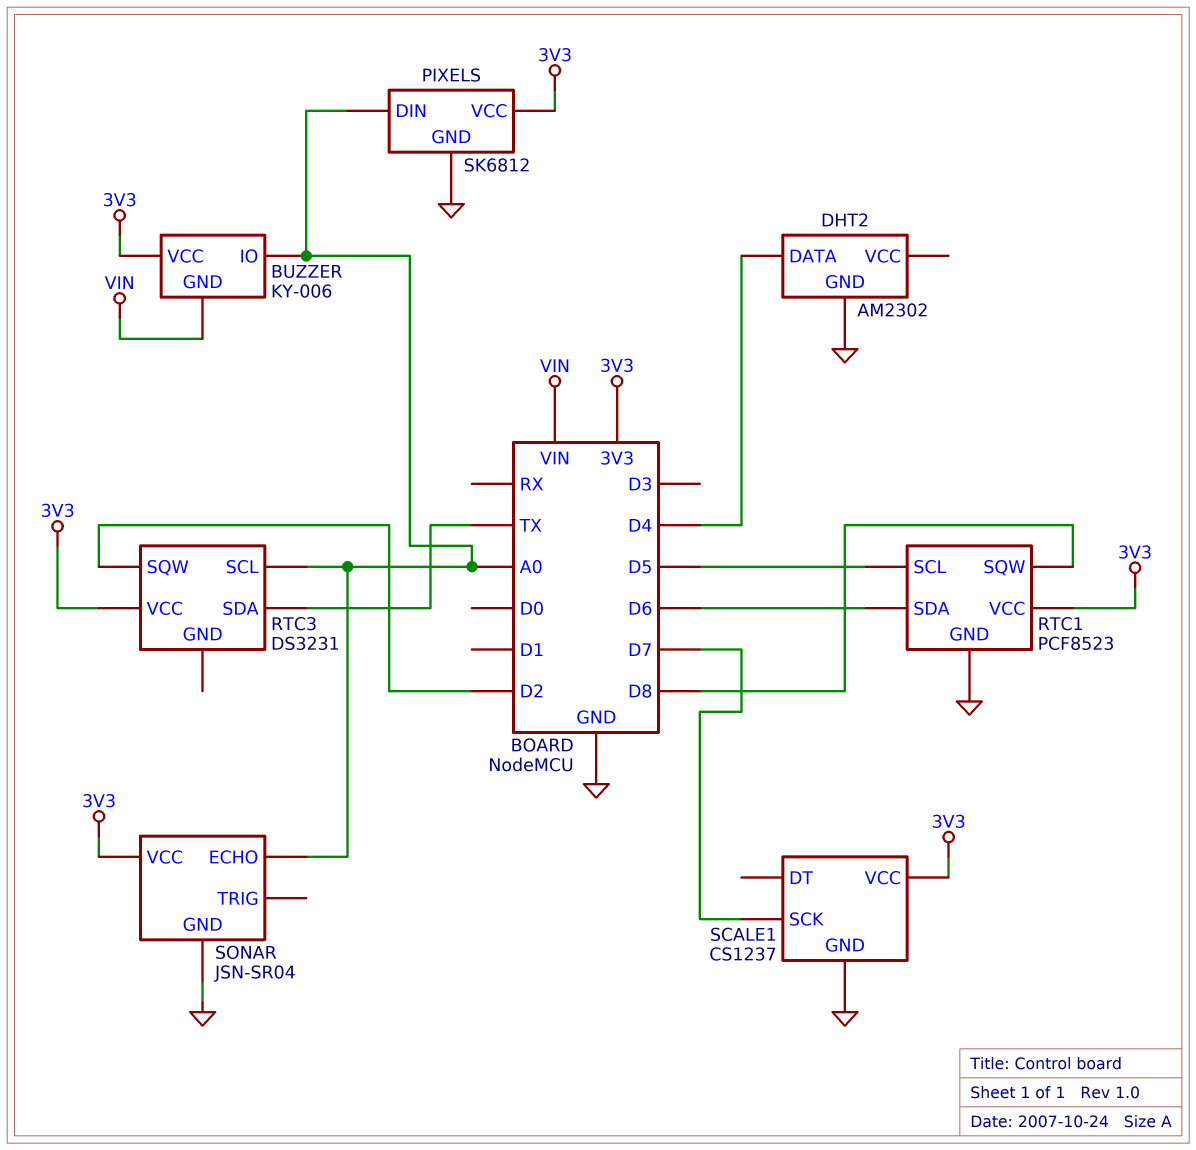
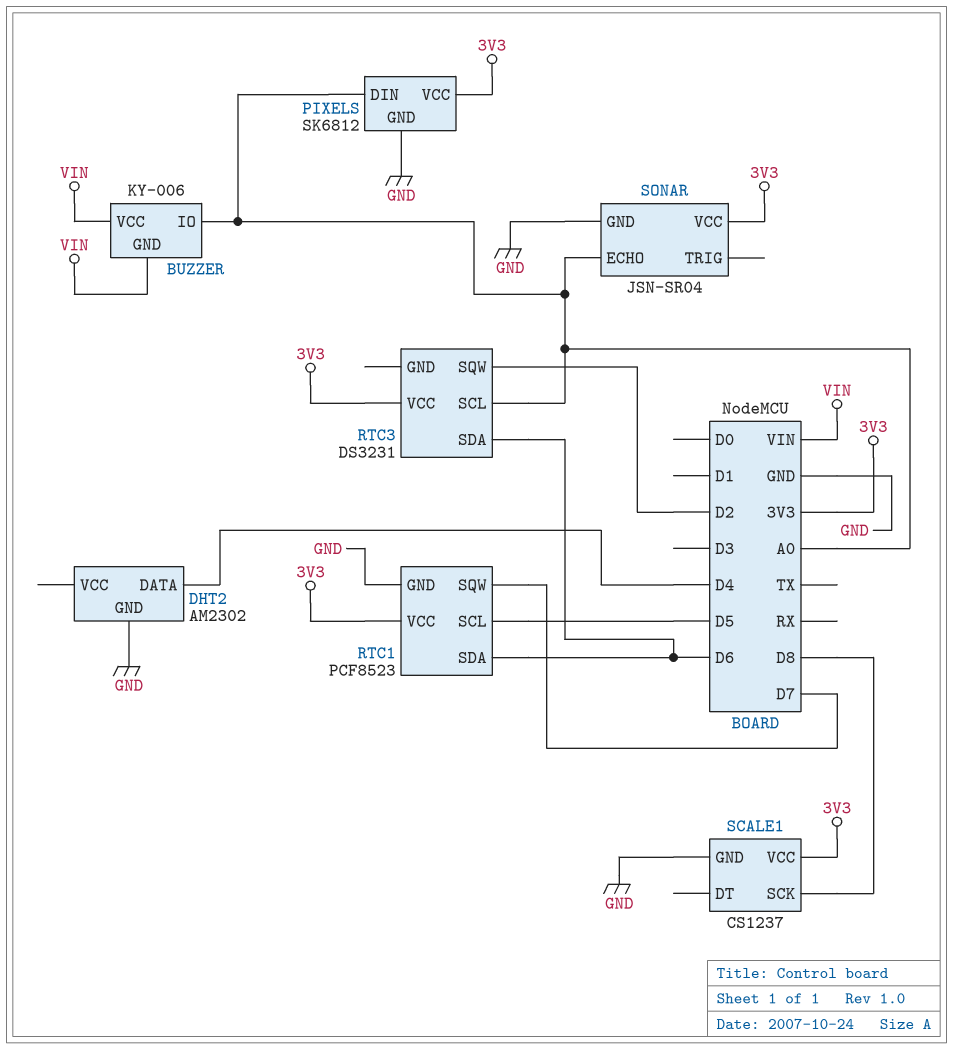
BUZZER pin VCC: 3V3 -> VIN
RTC1 pin SQW: D8 -> D7
RTC3 pin SDA: TX -> D6
SCALE1 pin SCK: D7 -> D8

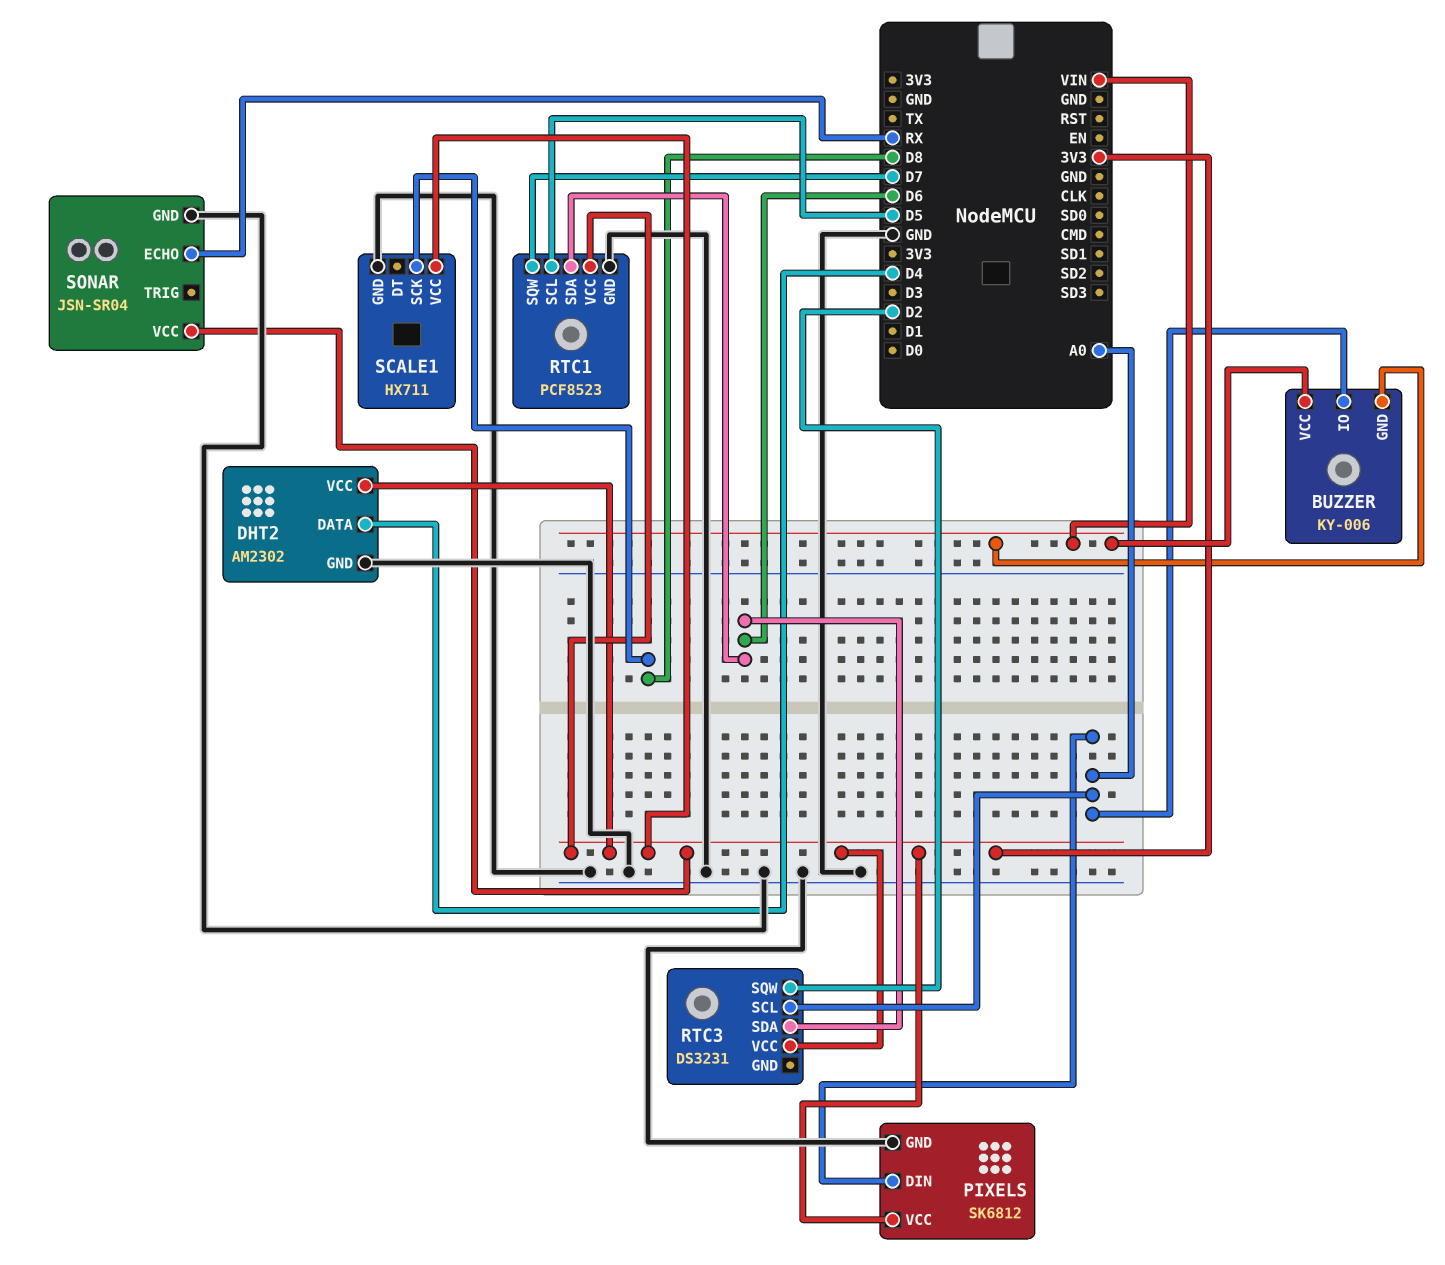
DHT2 pin VCC: none -> 3V3
SCALE1: CS1237 -> HX711
SONAR pin ECHO: A0 -> RX

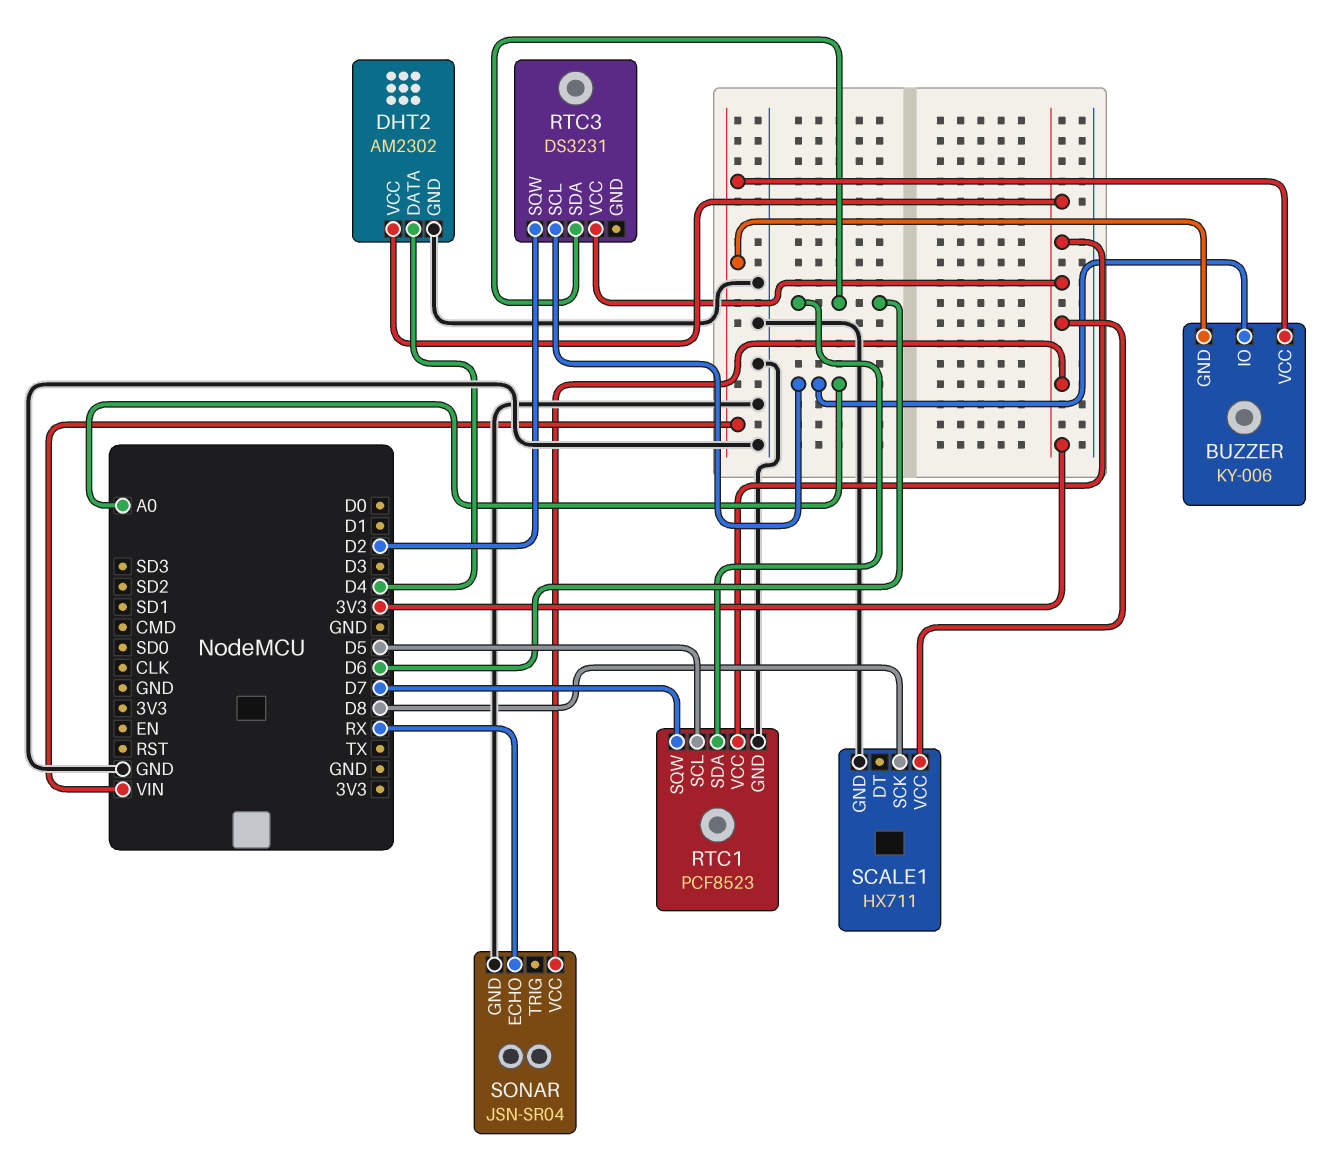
PIXELS: SK6812 -> none
PIXELS pin DIN: A0 -> none
PIXELS pin GND: GND -> none
PIXELS pin VCC: 3V3 -> none

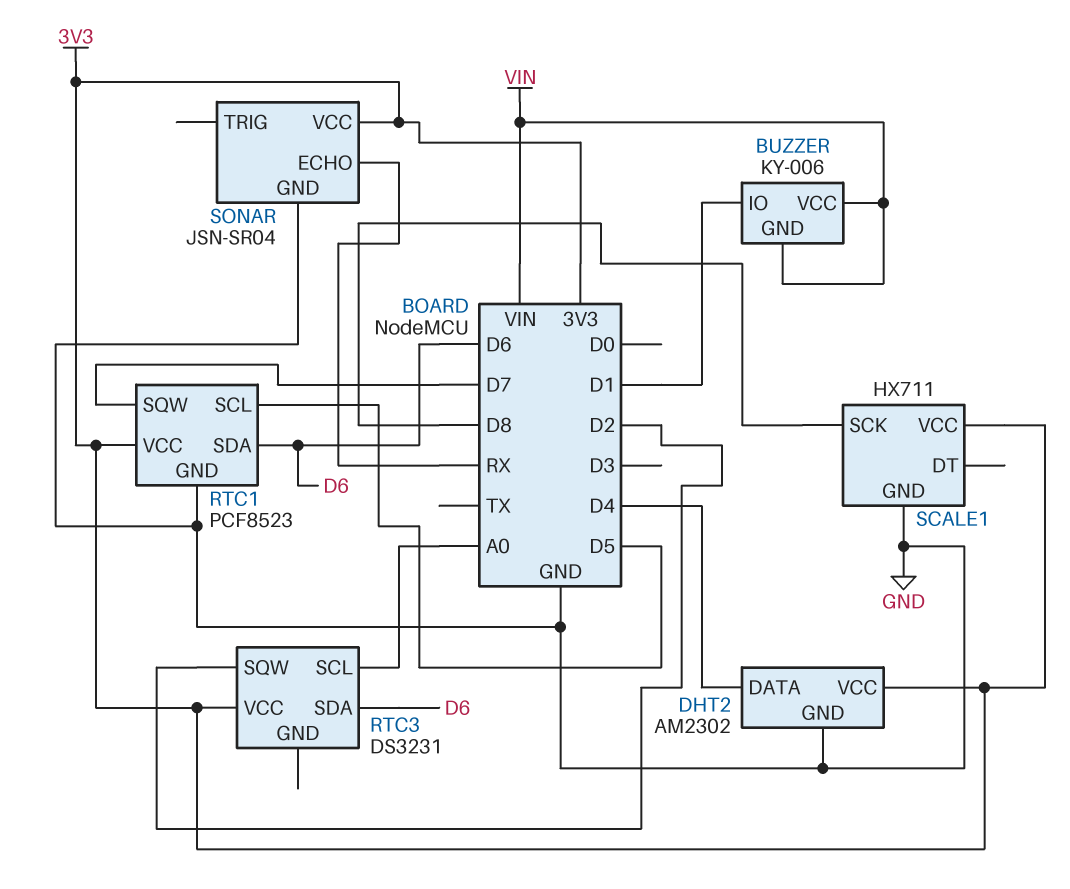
BUZZER pin IO: A0 -> D1

